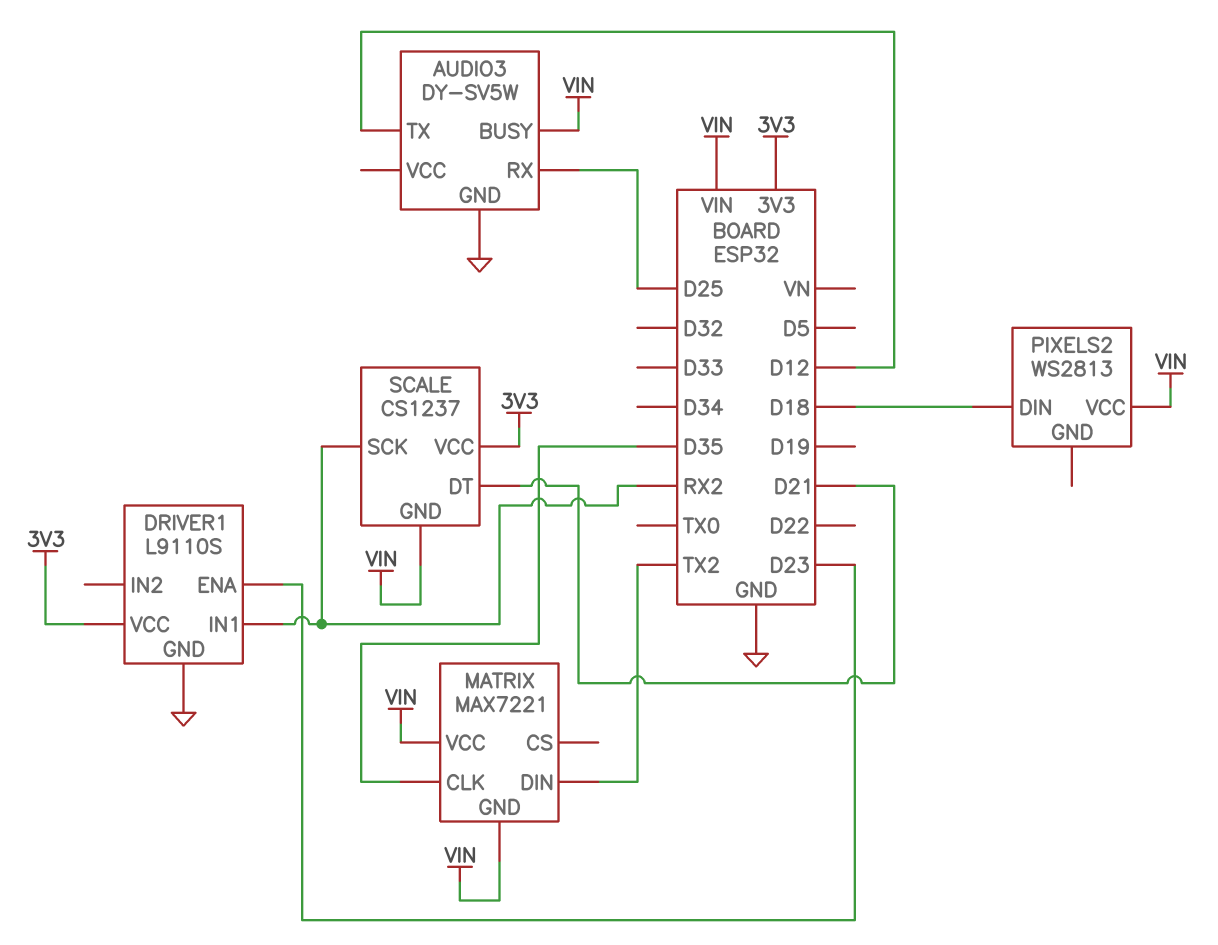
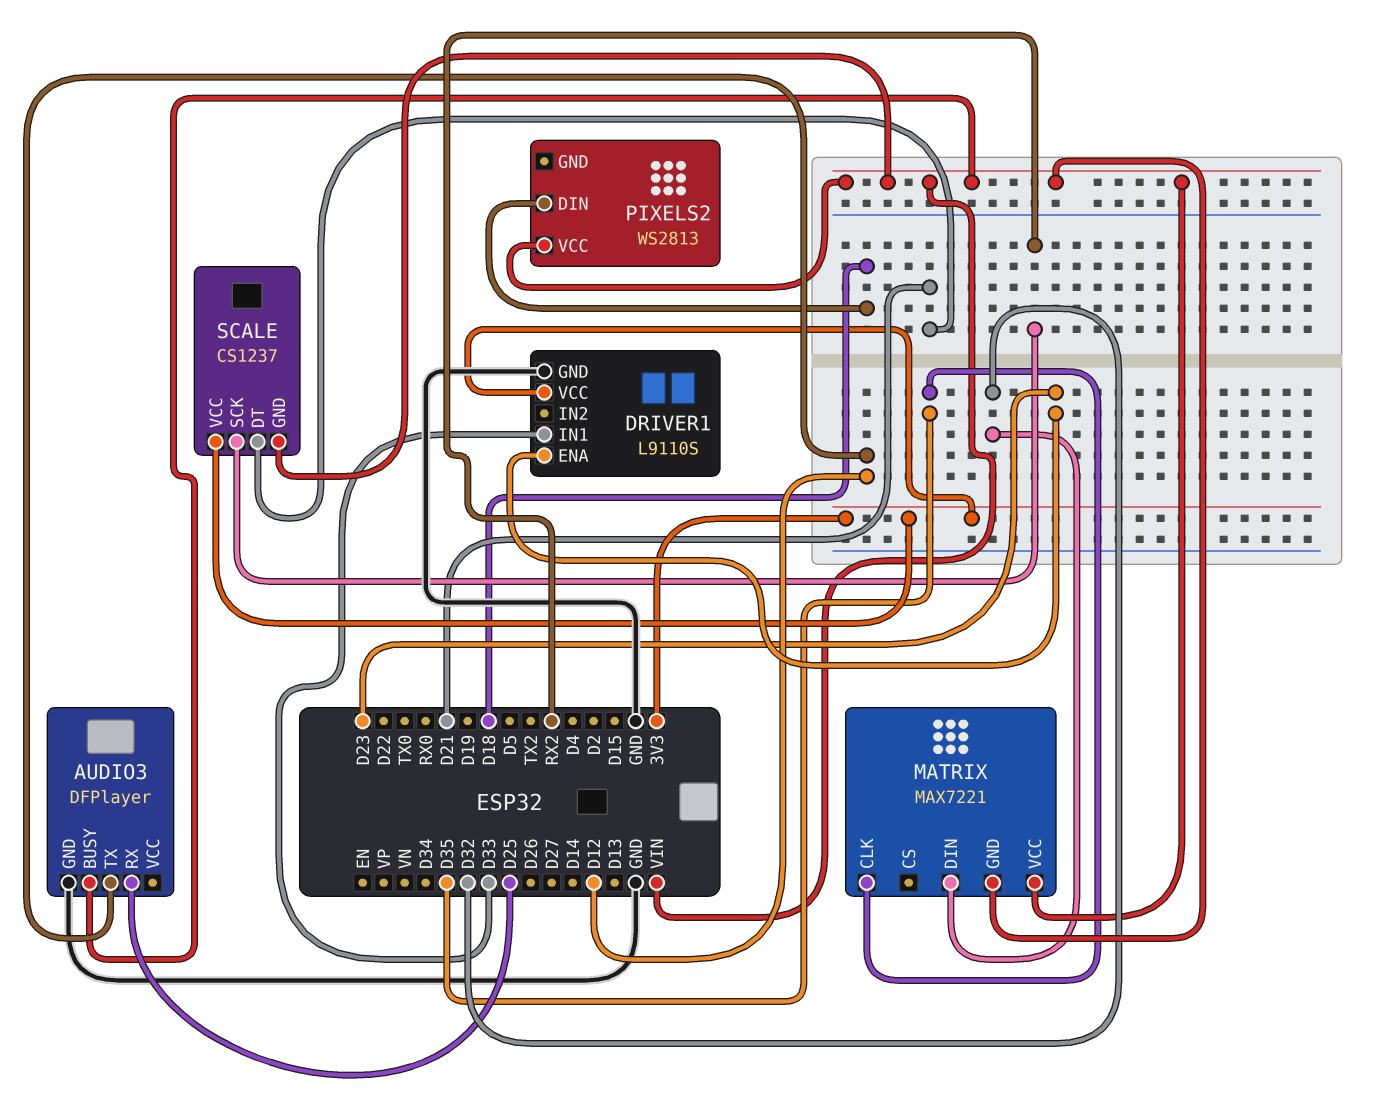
AUDIO3: DY-SV5W -> DFPlayer
DRIVER1 pin IN1: RX2 -> D33
MATRIX pin DIN: TX2 -> D32

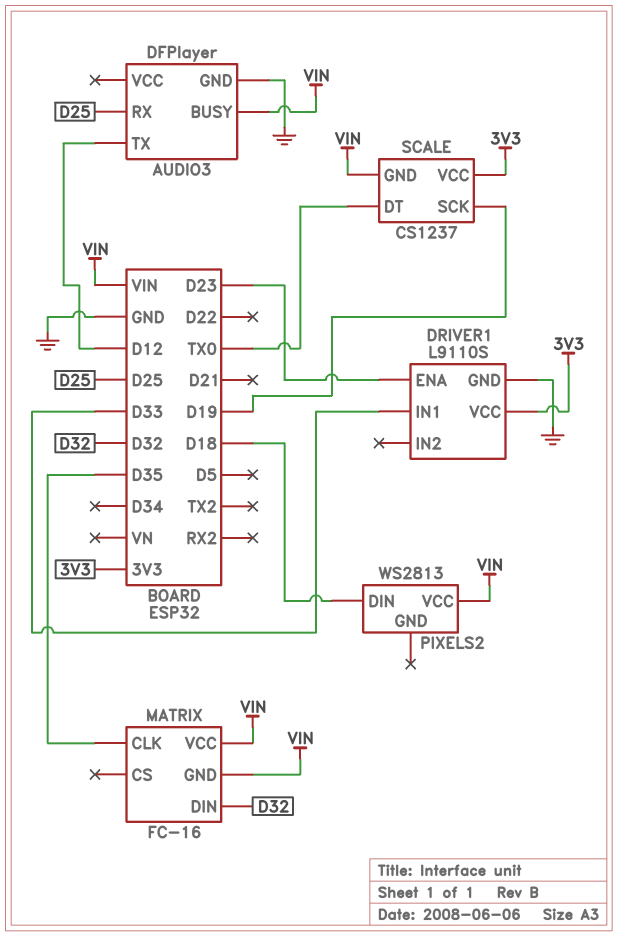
MATRIX: MAX7221 -> FC-16
SCALE pin DT: D21 -> TX0
SCALE pin SCK: RX2 -> D19

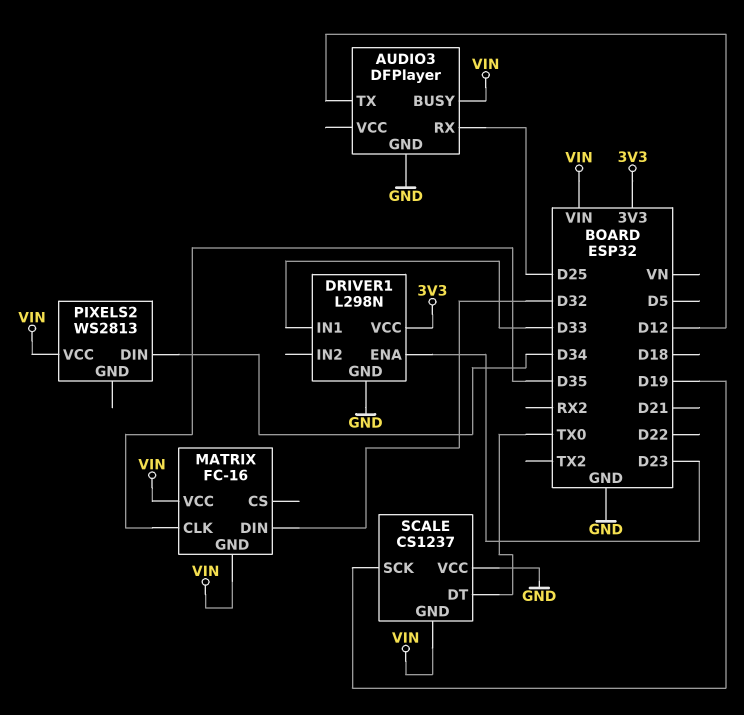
DRIVER1: L9110S -> L298N
PIXELS2 pin DIN: D18 -> D34
SCALE pin VCC: 3V3 -> GND

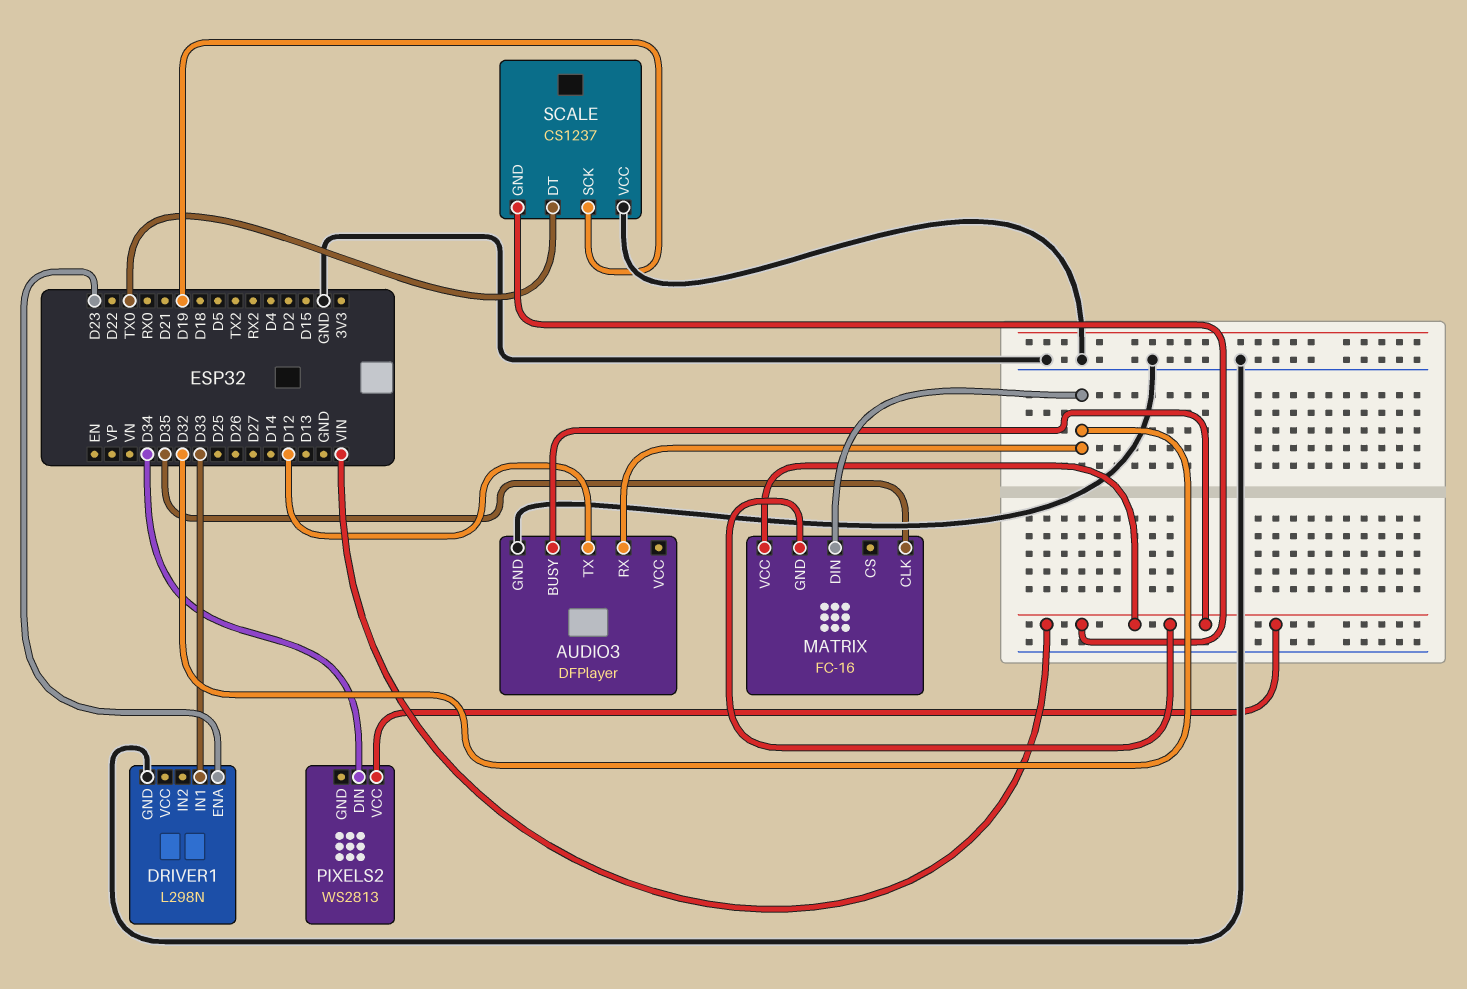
AUDIO3 pin RX: D25 -> D32
DRIVER1 pin VCC: 3V3 -> none

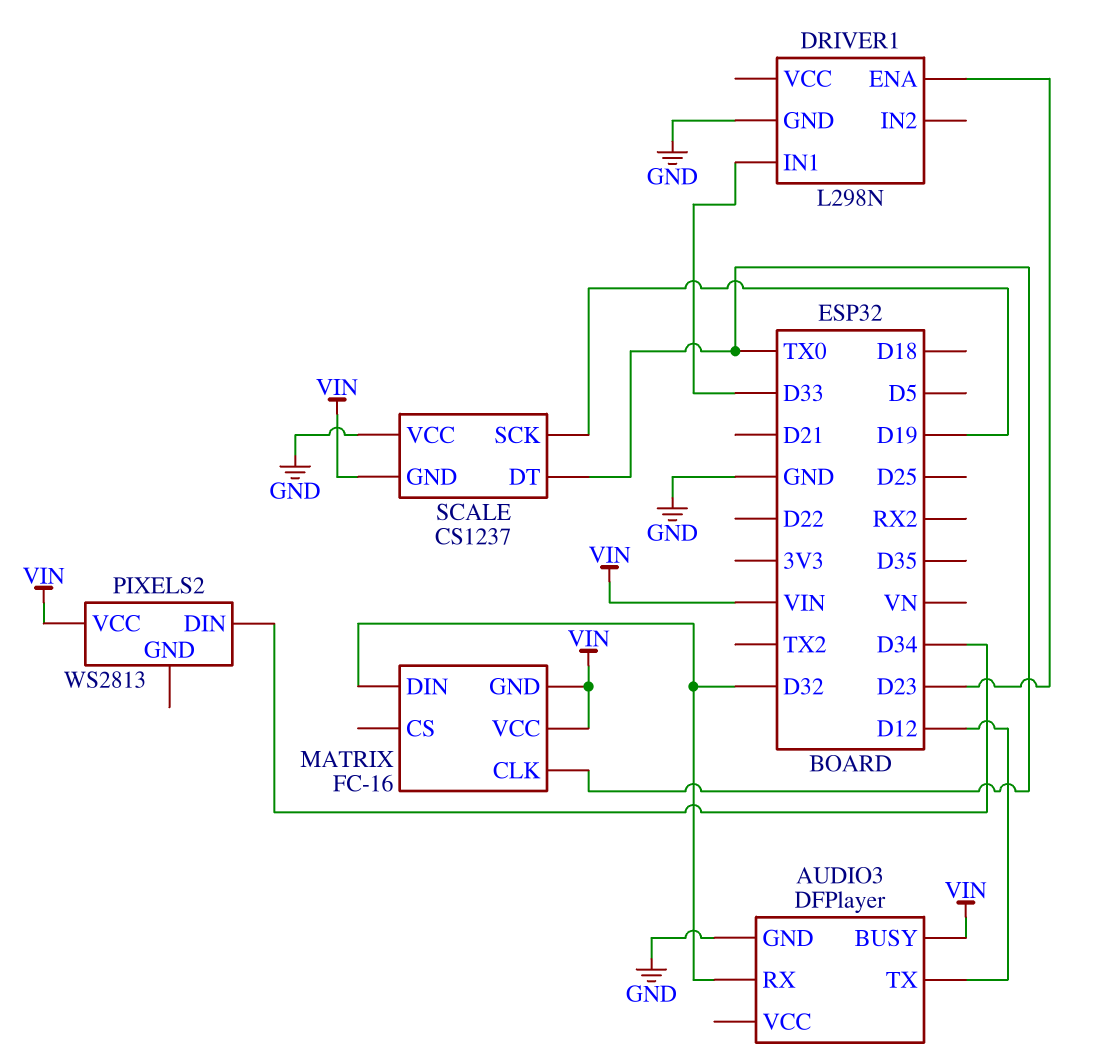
MATRIX pin CLK: D35 -> TX0

